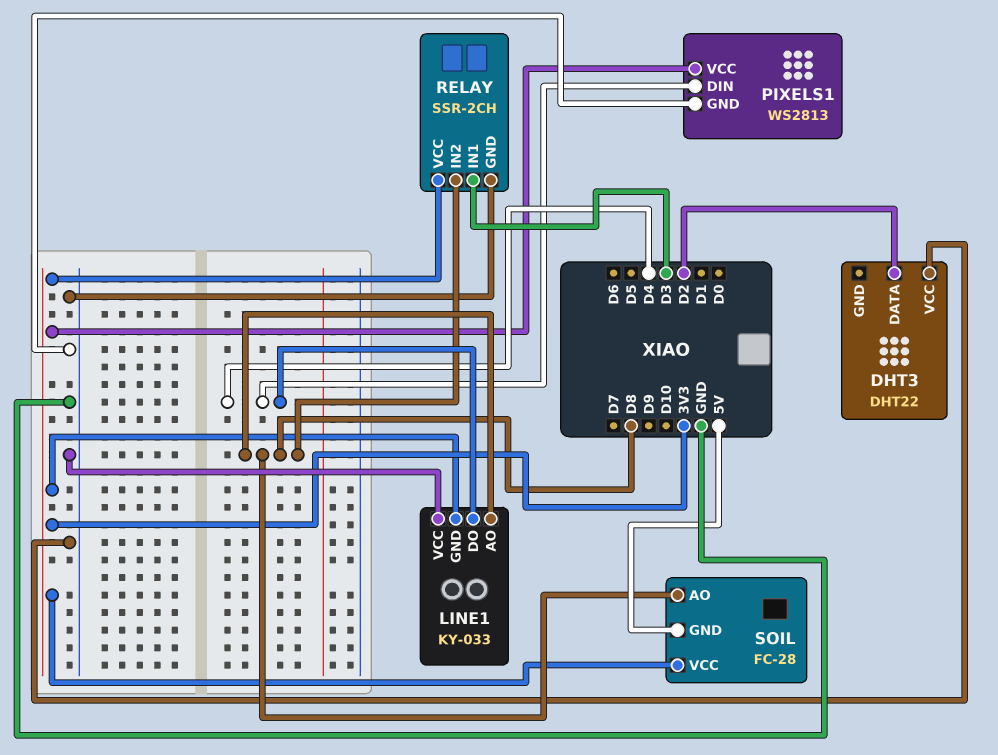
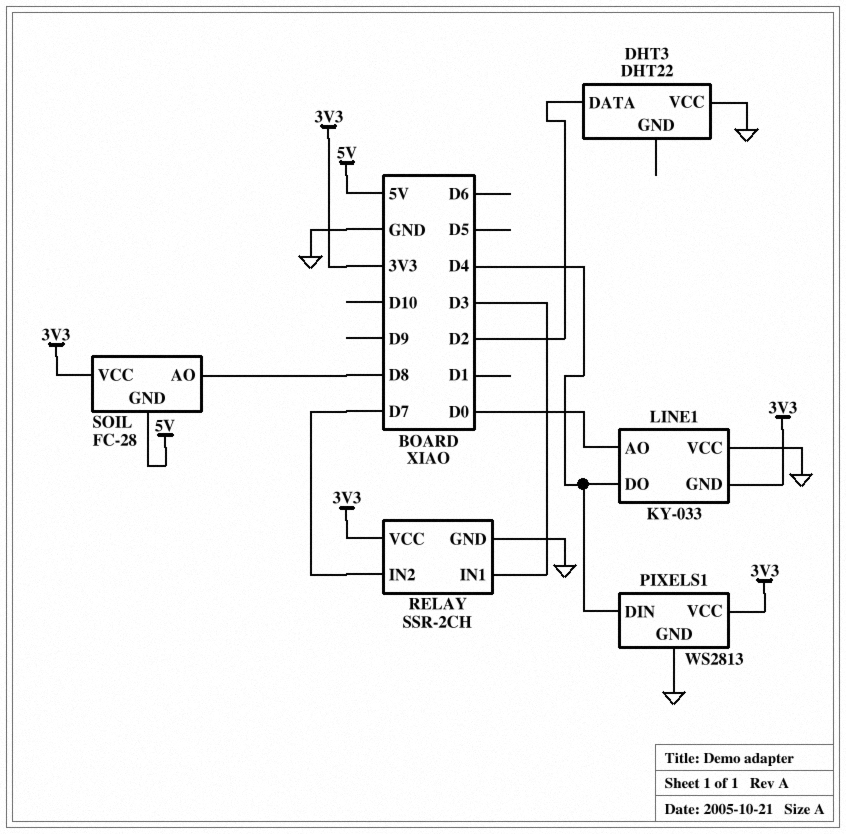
LINE1 pin AO: D8 -> D0
RELAY pin IN2: D8 -> D7

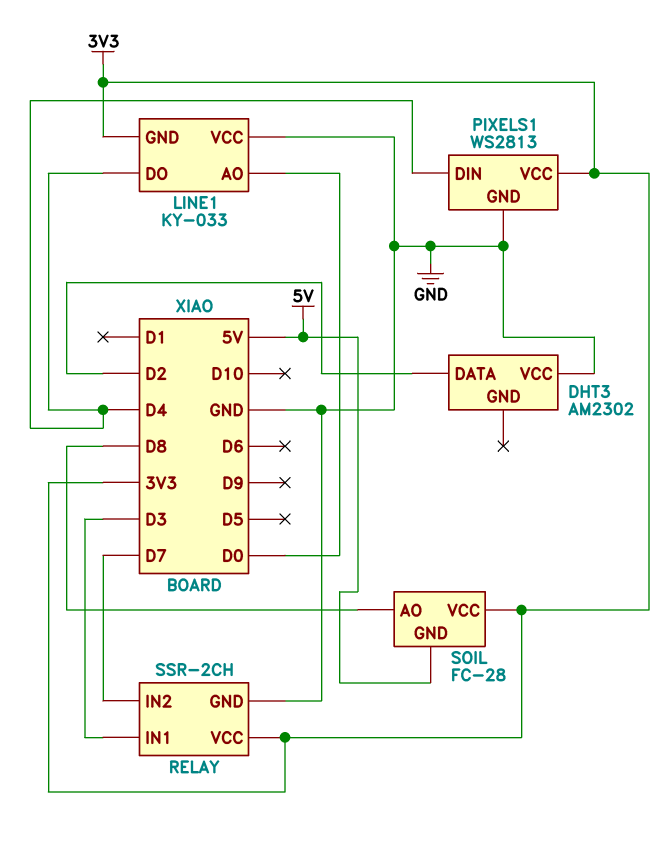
DHT3: DHT22 -> AM2302

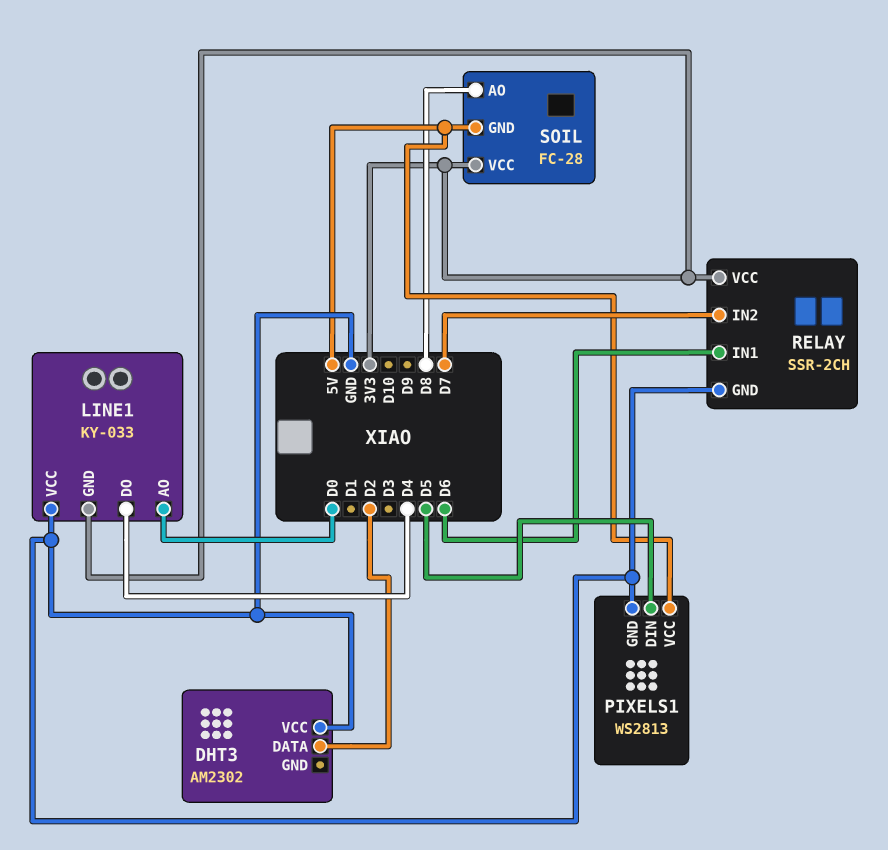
PIXELS1 pin DIN: D4 -> D5
PIXELS1 pin VCC: 3V3 -> 5V
RELAY pin IN1: D3 -> D6

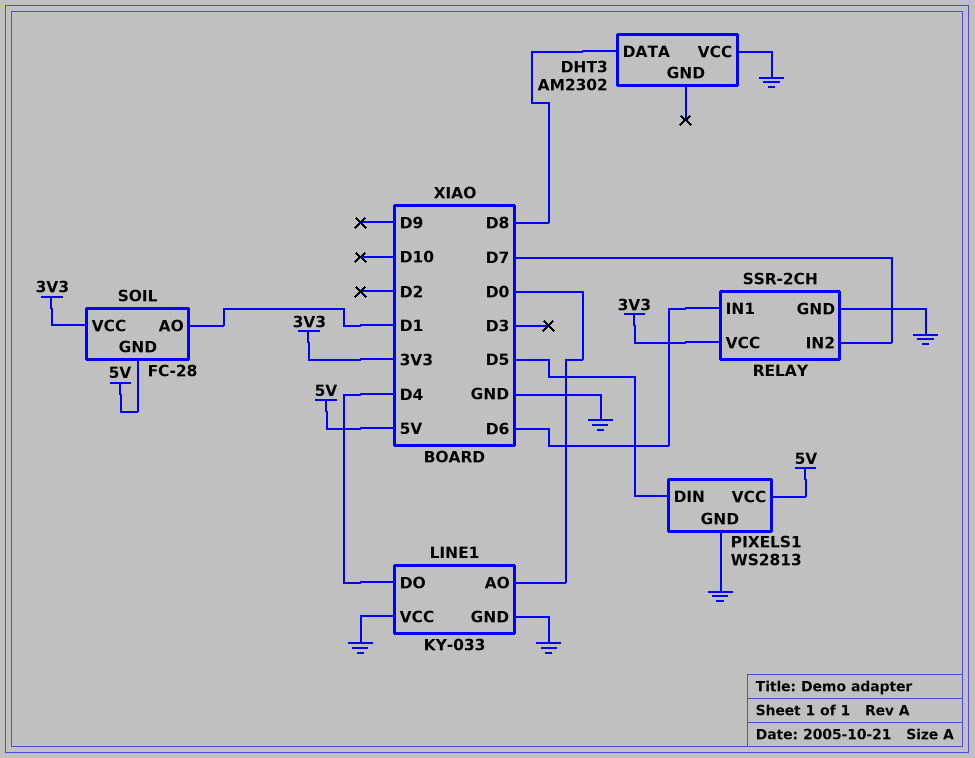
DHT3 pin DATA: D2 -> D8
LINE1 pin GND: 3V3 -> GND
SOIL pin AO: D8 -> D1

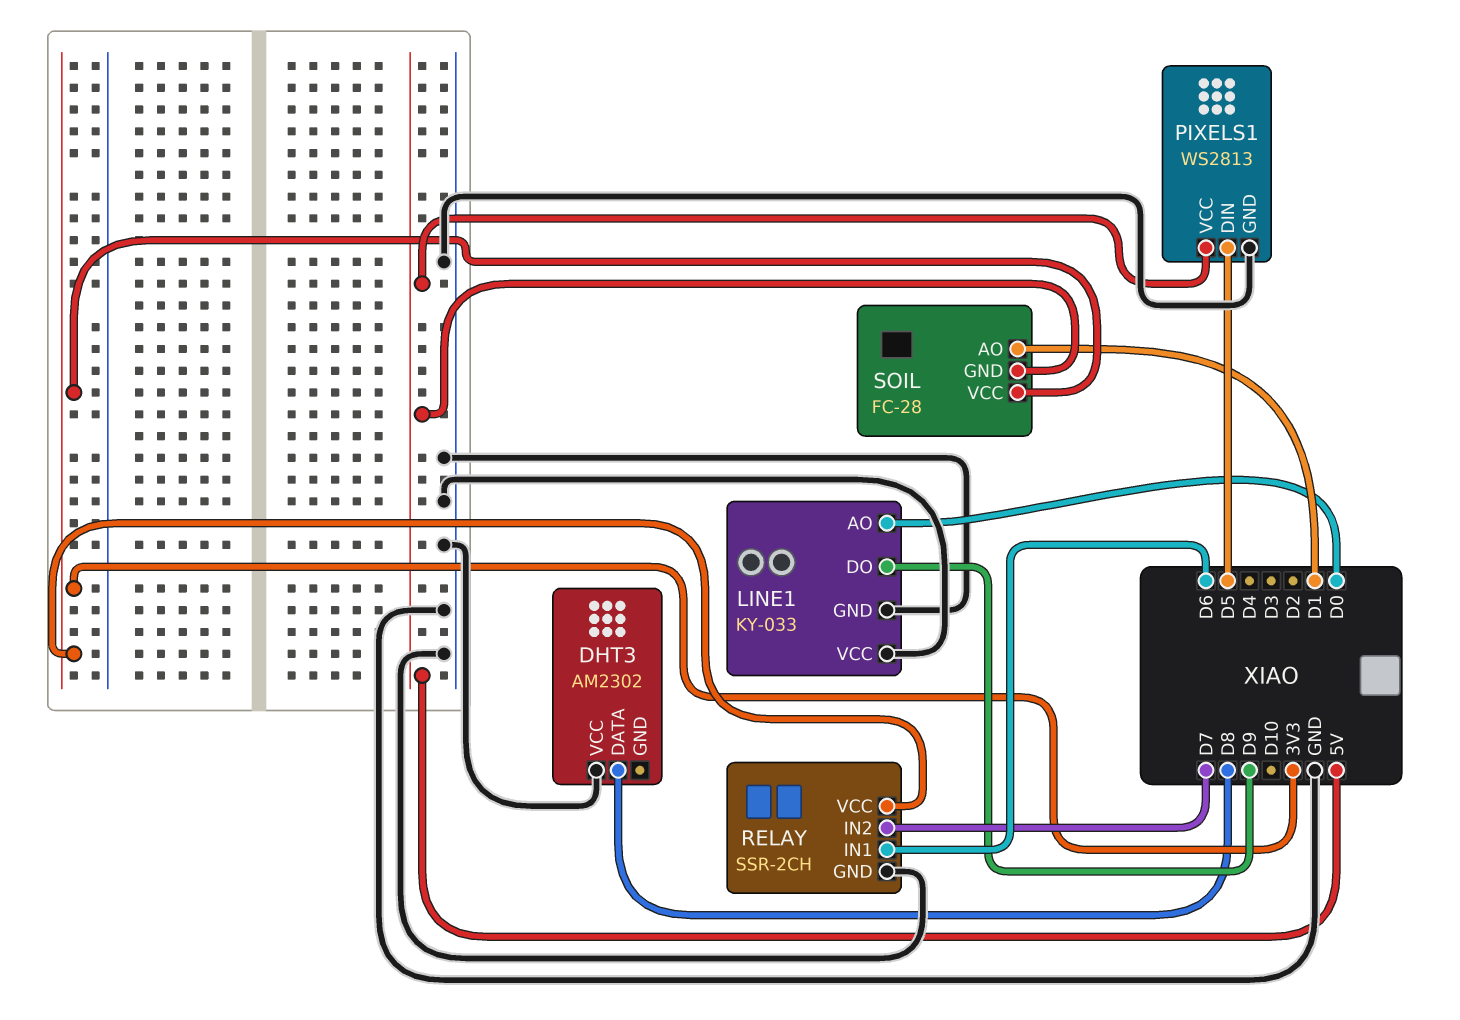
LINE1 pin DO: D4 -> D9

